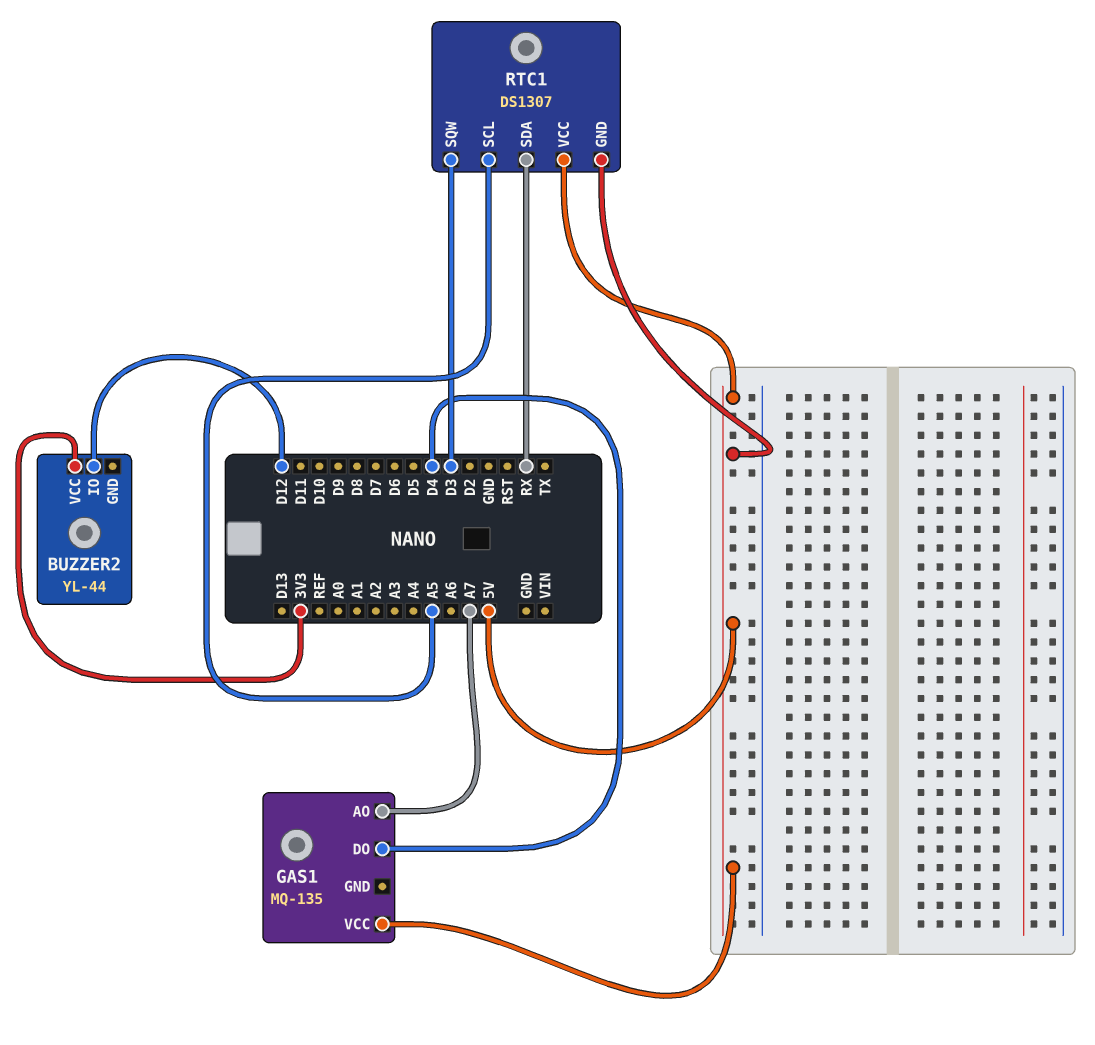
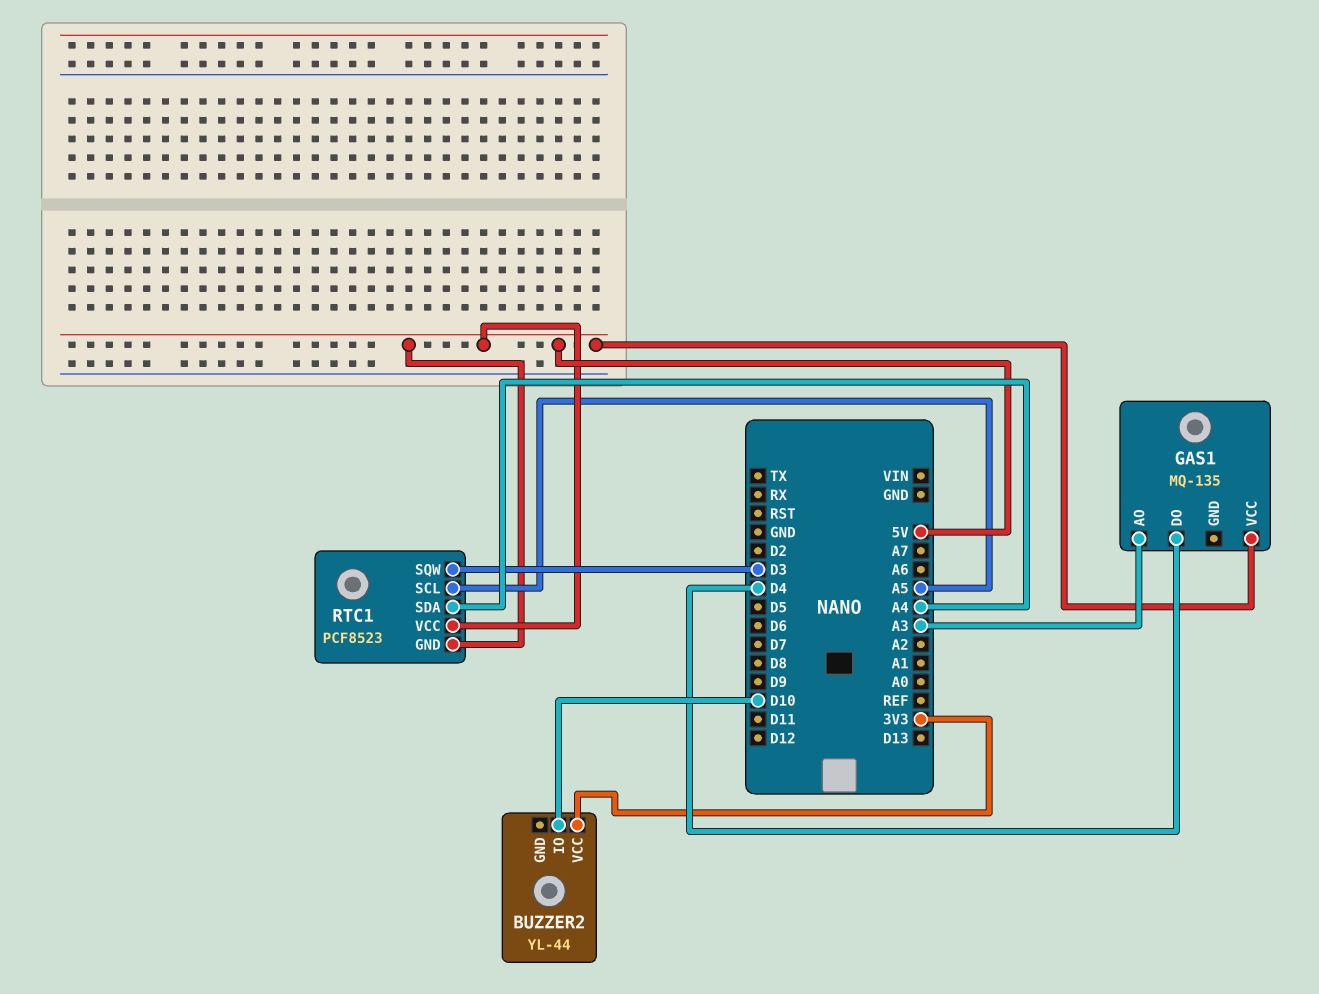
BUZZER2 pin IO: D12 -> D10
GAS1 pin AO: A7 -> A3
RTC1: DS1307 -> PCF8523
RTC1 pin SDA: RX -> A4

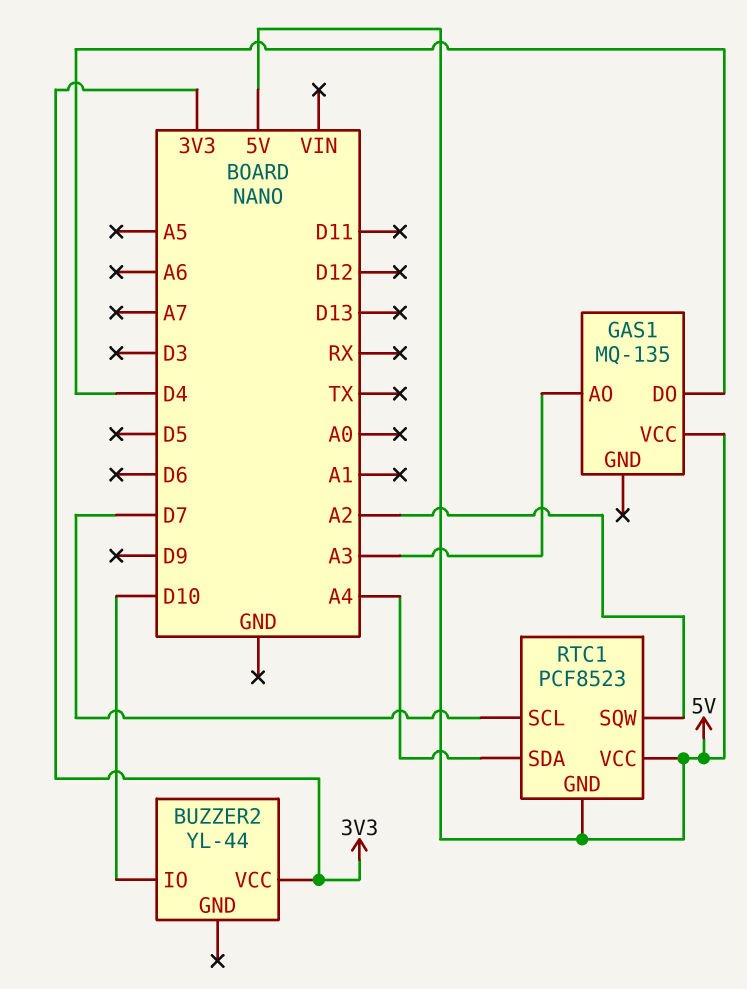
RTC1 pin SCL: A5 -> D7
RTC1 pin SQW: D3 -> A2

